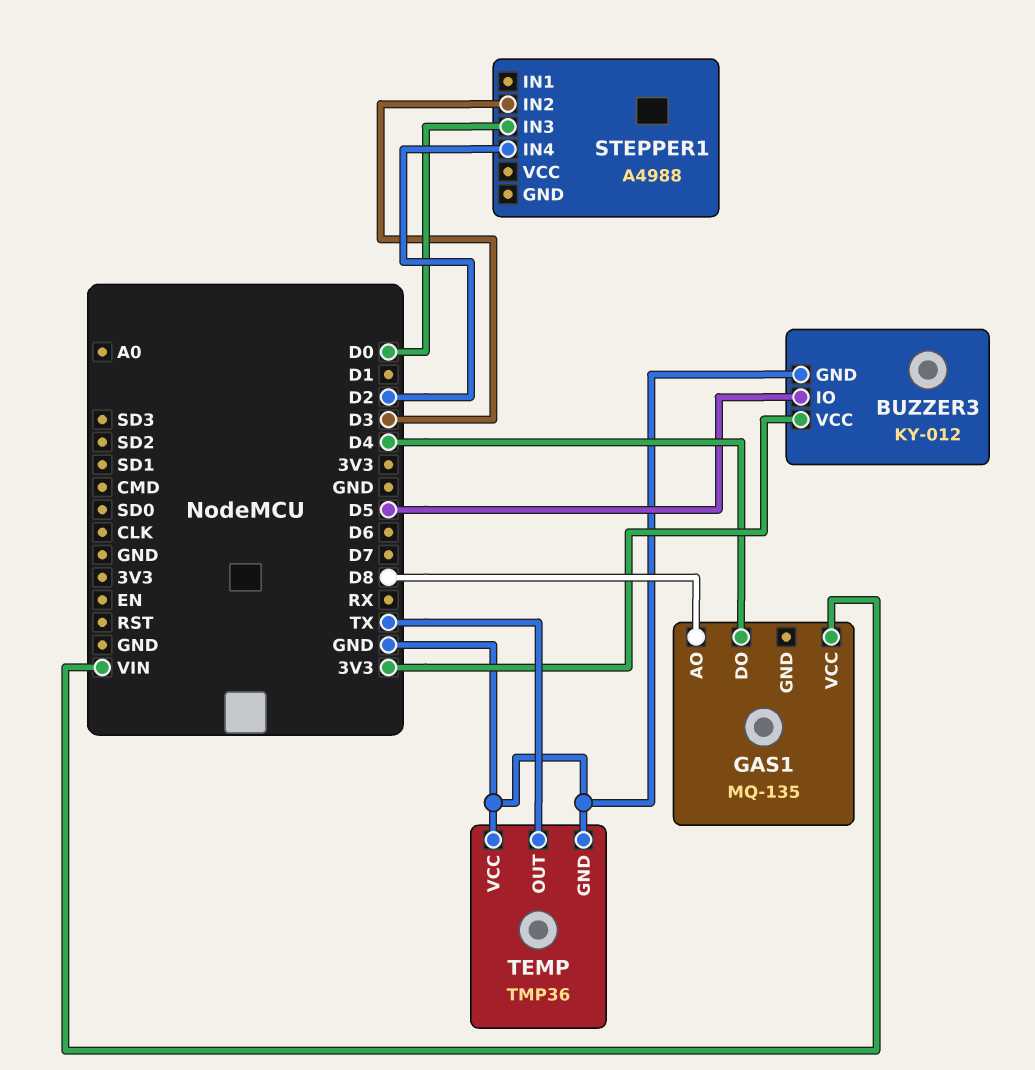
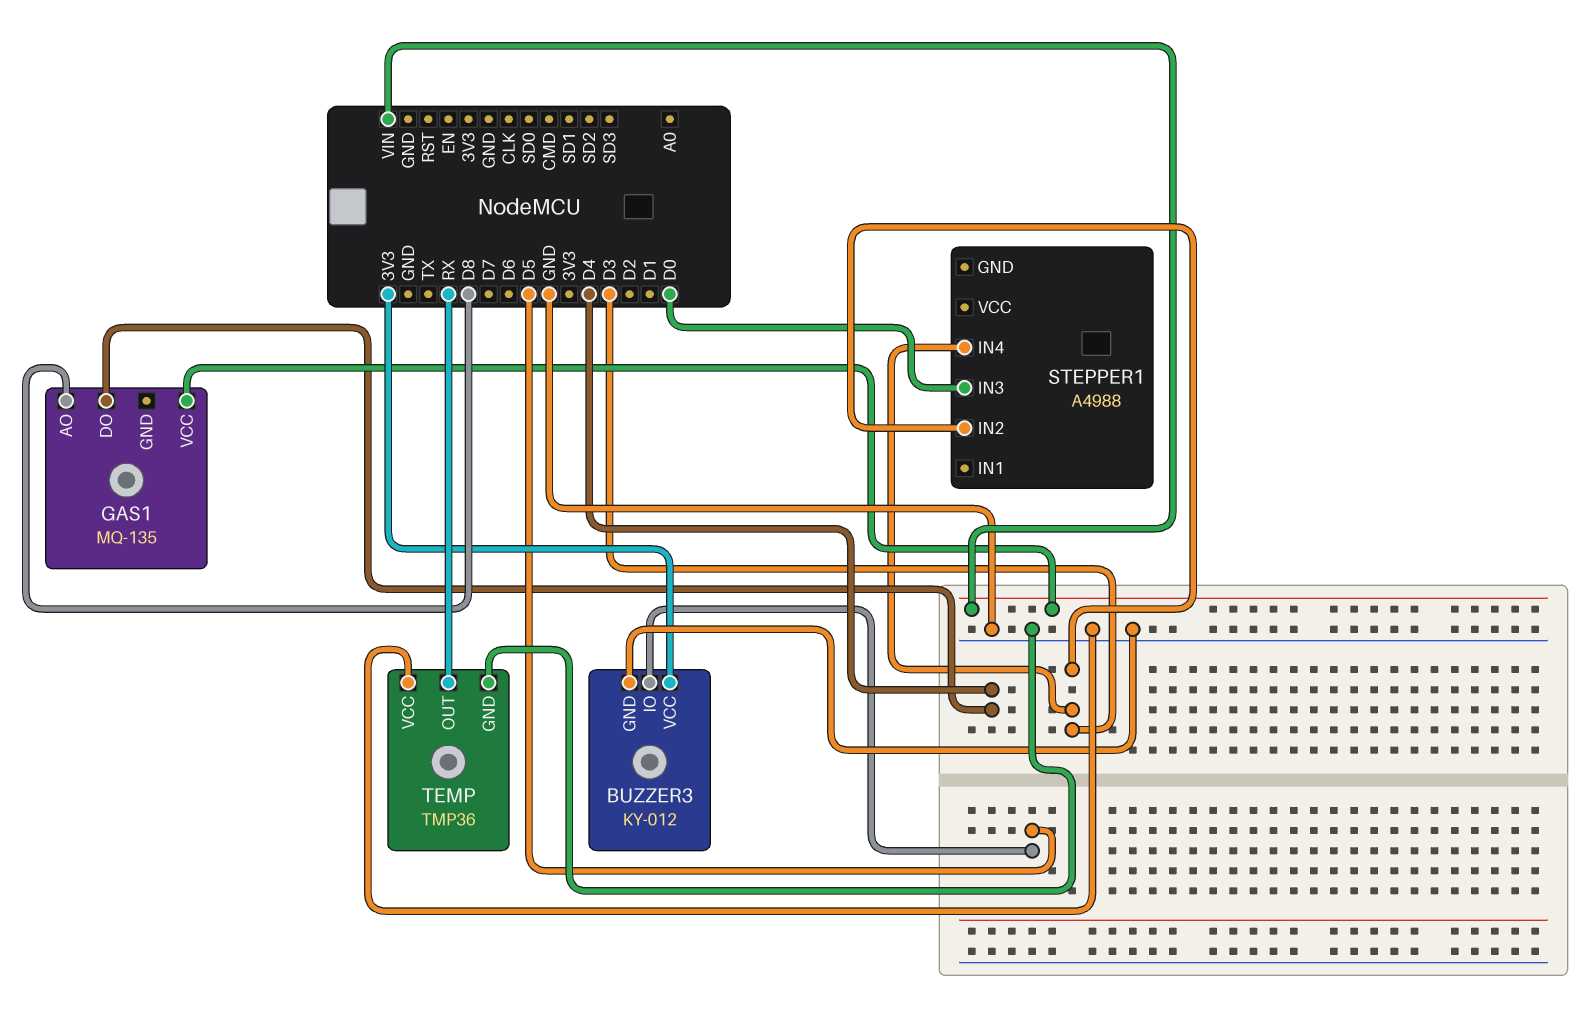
STEPPER1 pin IN4: D2 -> D3
TEMP pin OUT: TX -> RX

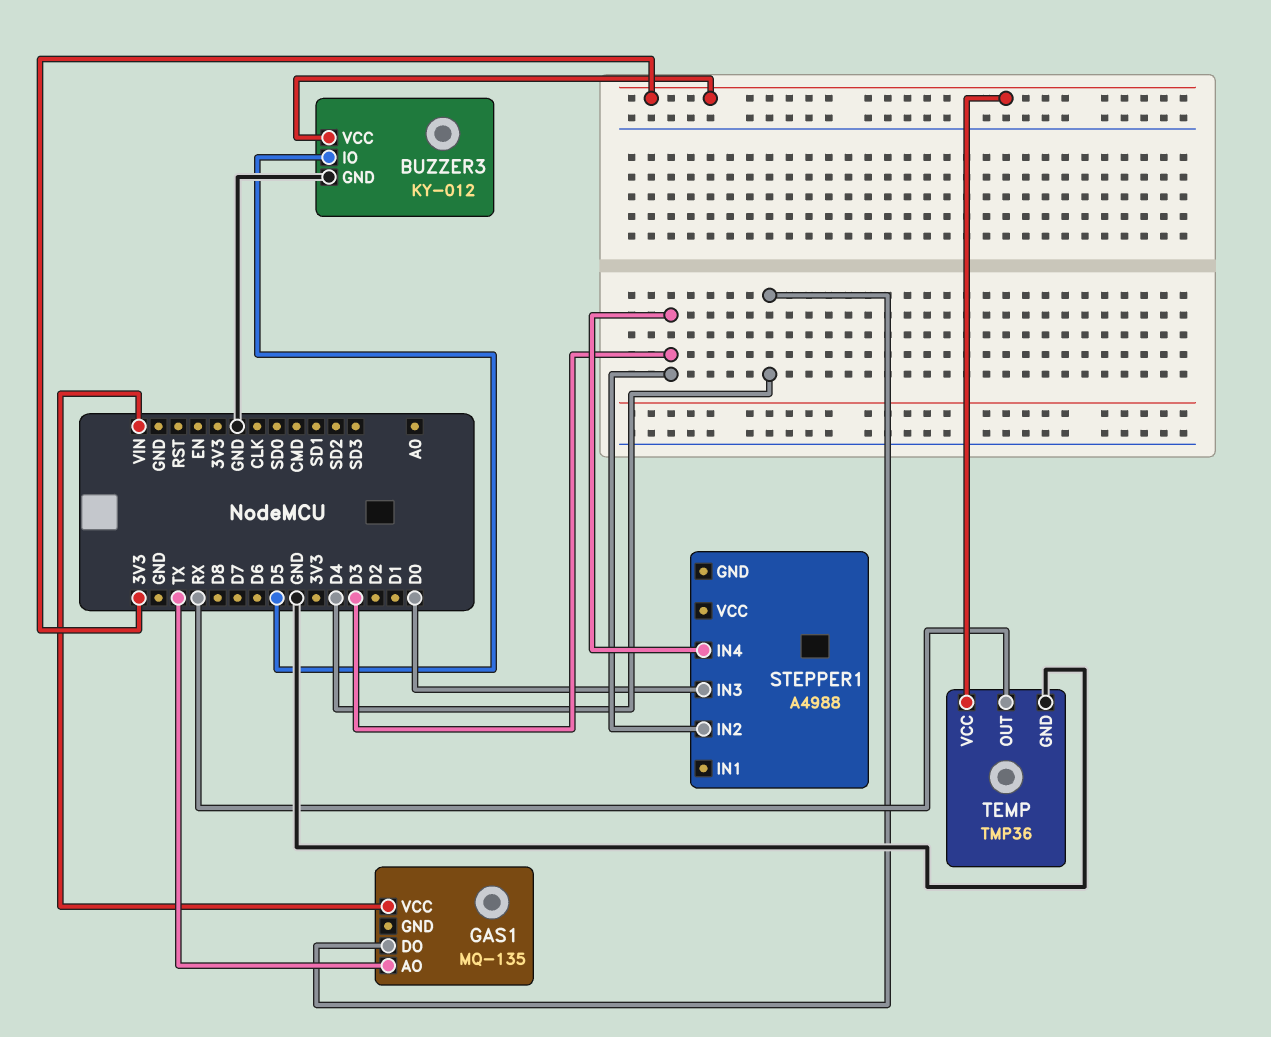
GAS1 pin AO: D8 -> TX
TEMP pin VCC: GND -> 3V3

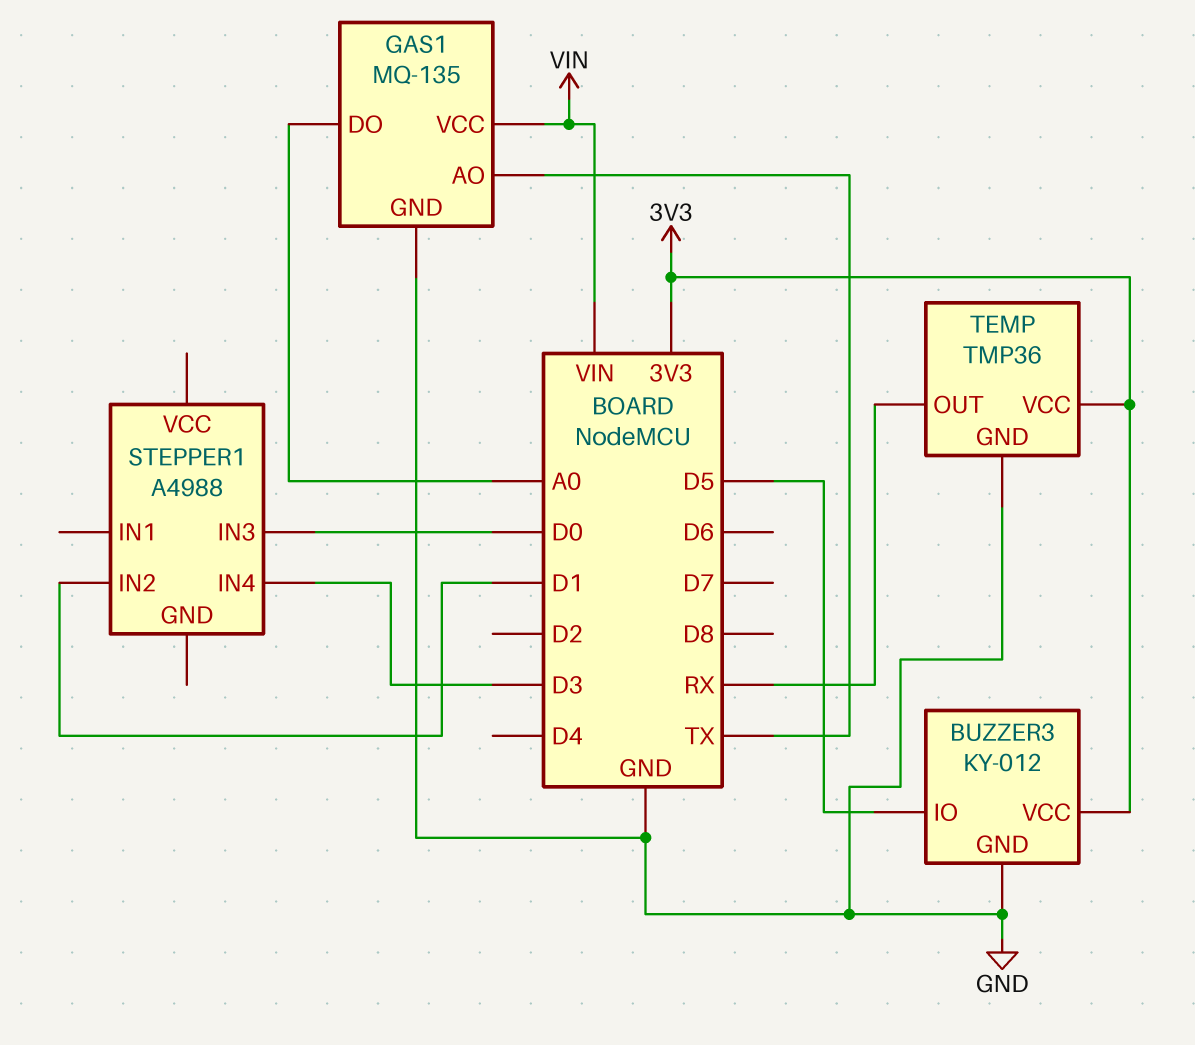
GAS1 pin DO: D4 -> A0
GAS1 pin GND: none -> GND
STEPPER1 pin IN2: D3 -> D1

